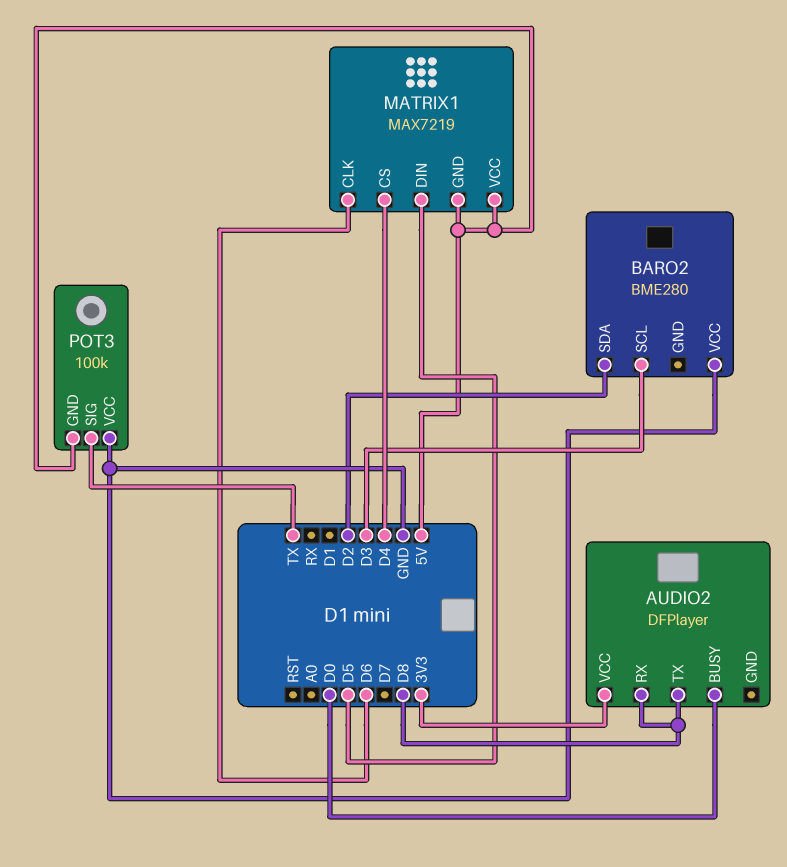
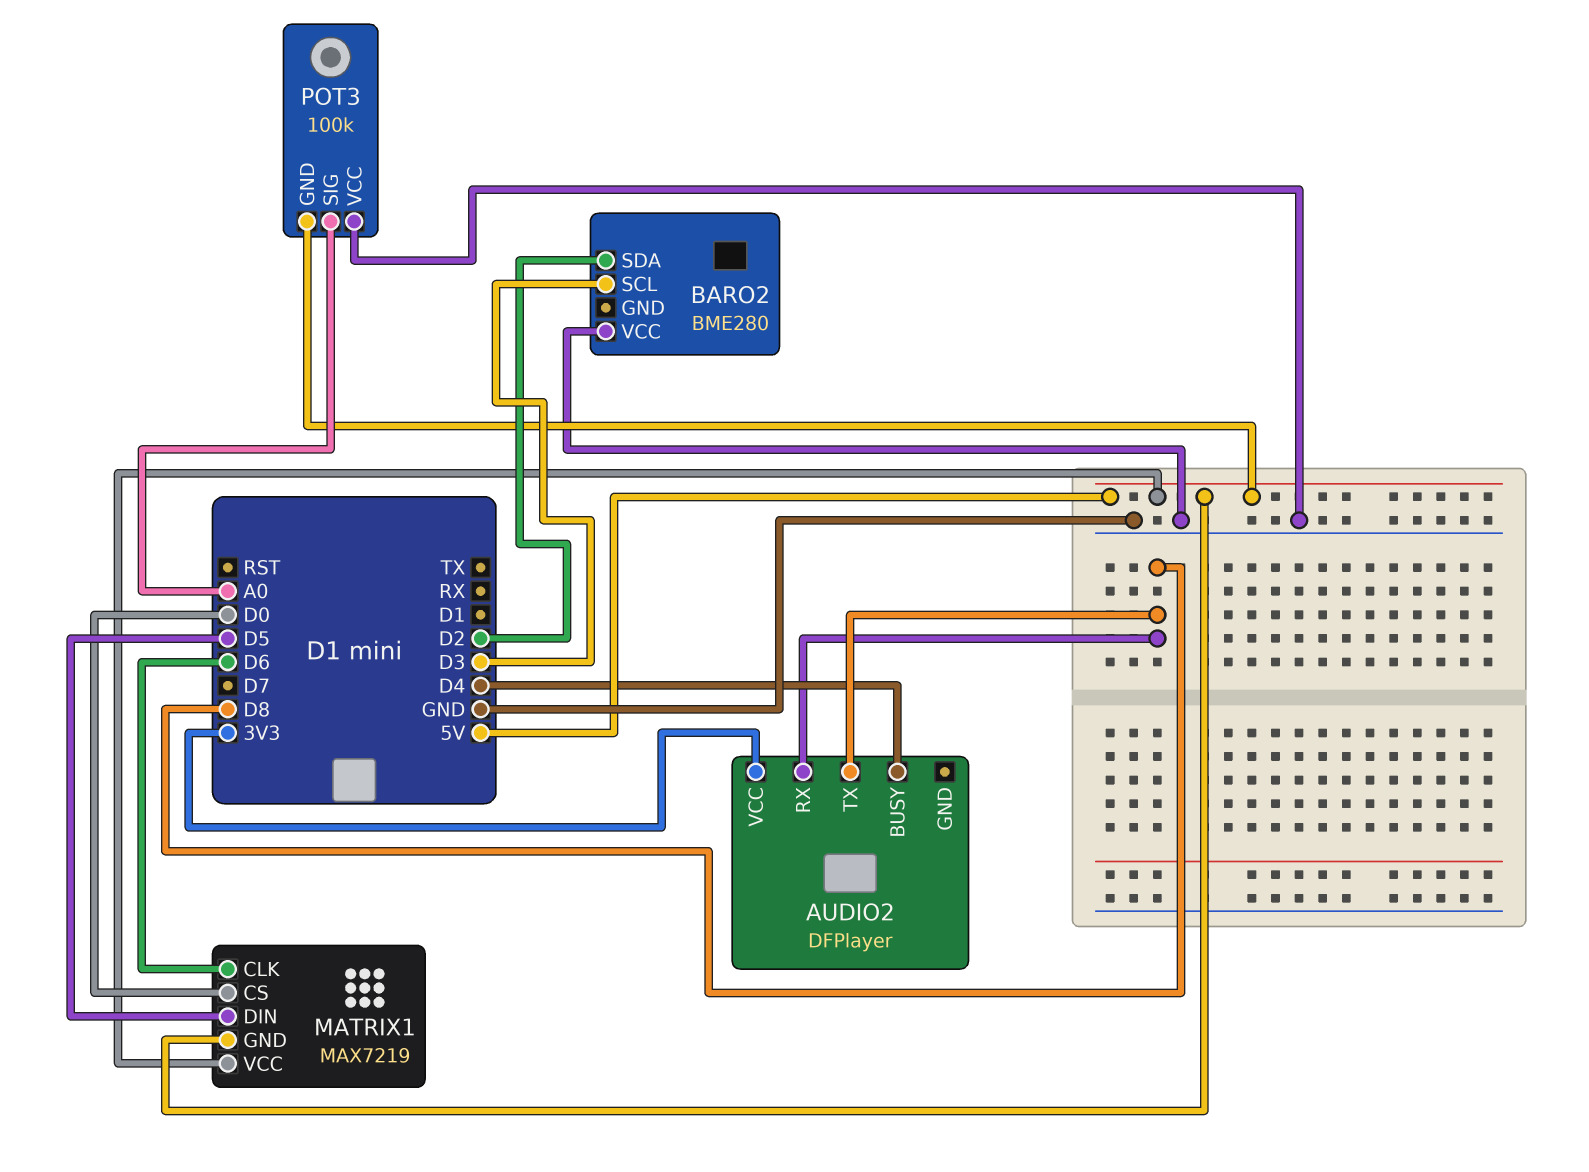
AUDIO2 pin BUSY: D0 -> D4
MATRIX1 pin CS: D4 -> D0
POT3 pin SIG: TX -> A0

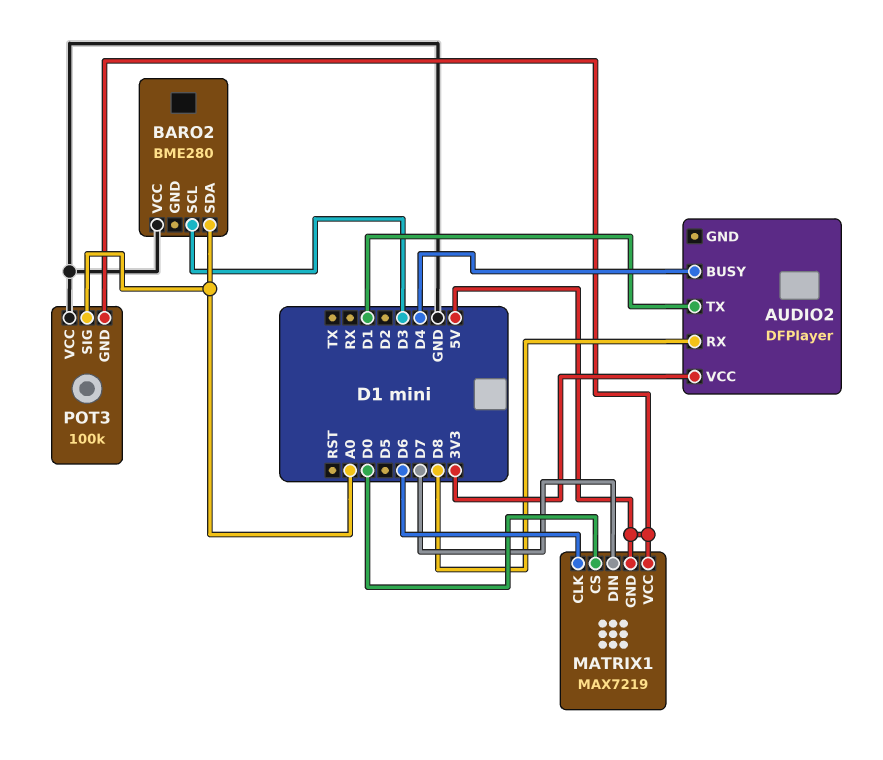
AUDIO2 pin TX: D8 -> D1
BARO2 pin SDA: D2 -> A0
MATRIX1 pin DIN: D5 -> D7

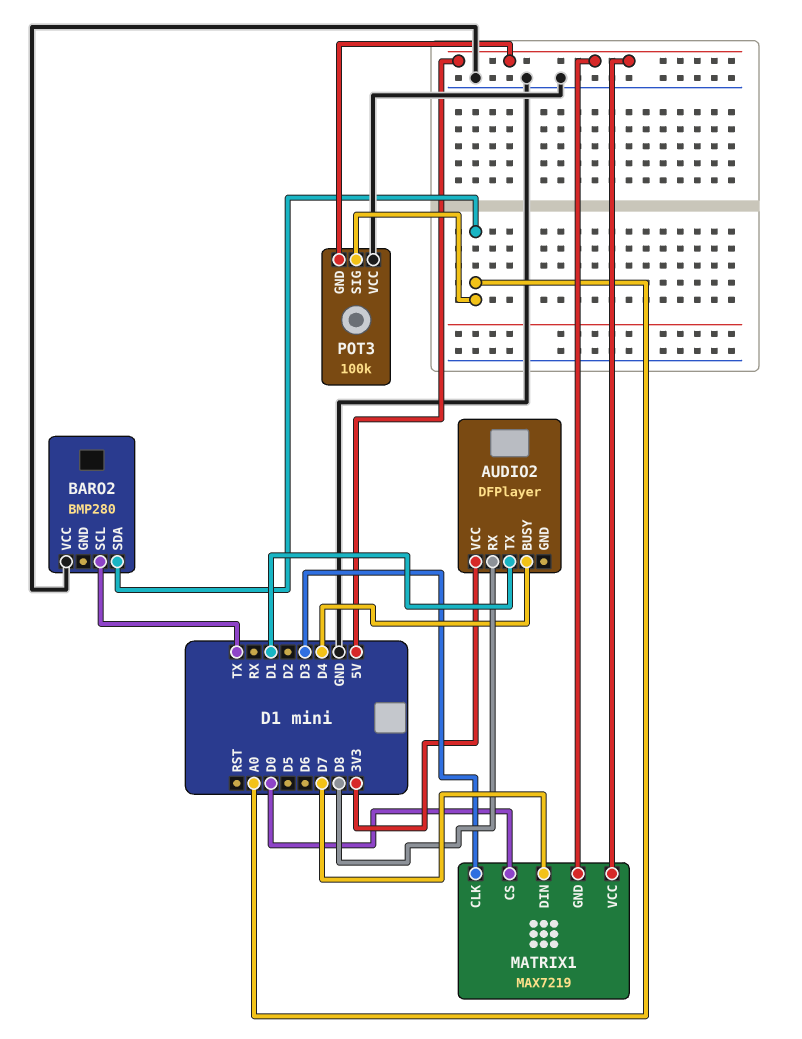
BARO2: BME280 -> BMP280
BARO2 pin SCL: D3 -> TX
MATRIX1 pin CLK: D6 -> D3

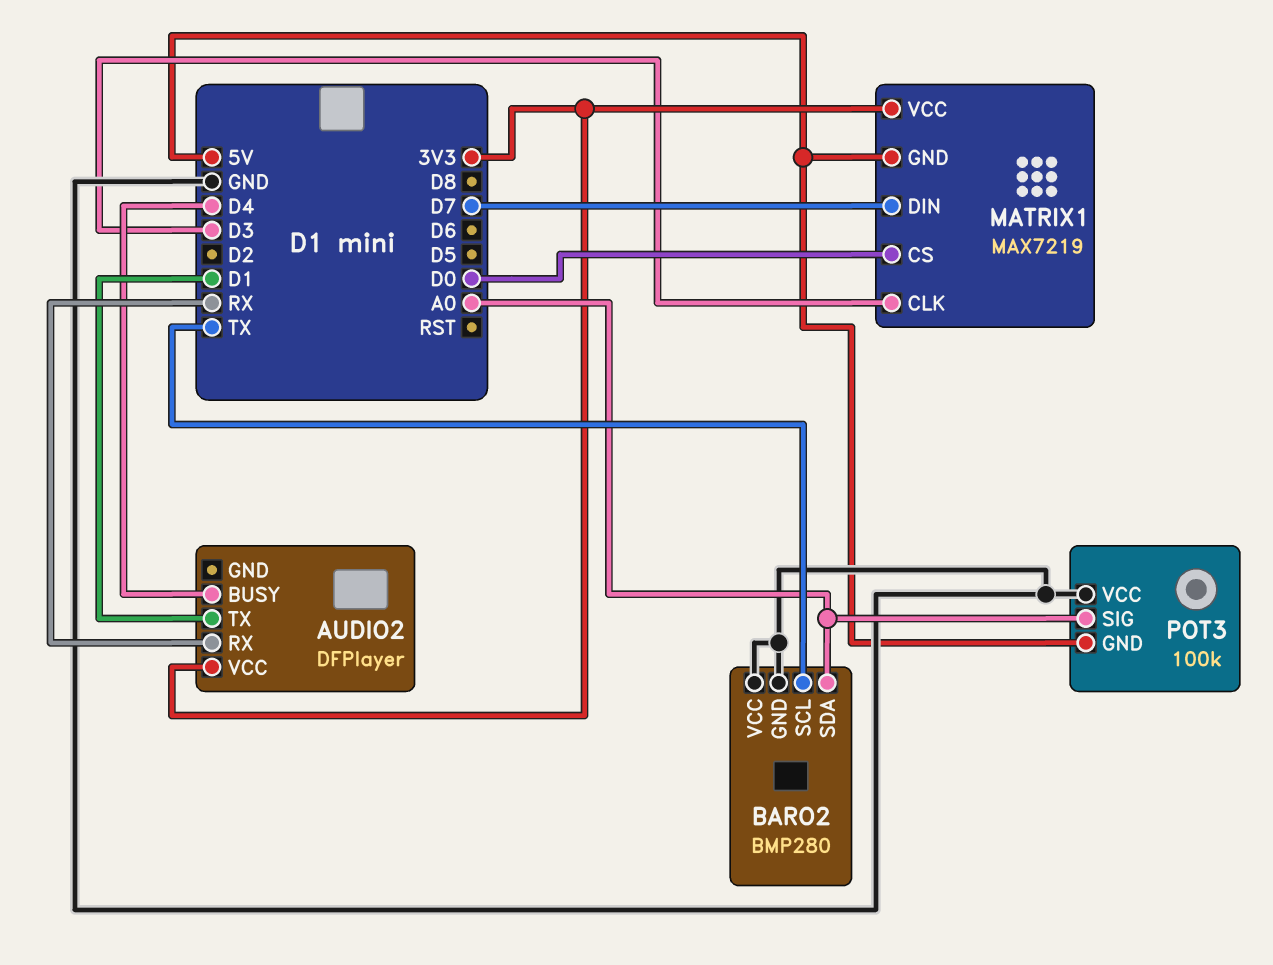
AUDIO2 pin RX: D8 -> RX
BARO2 pin GND: none -> GND
MATRIX1 pin VCC: 5V -> 3V3

